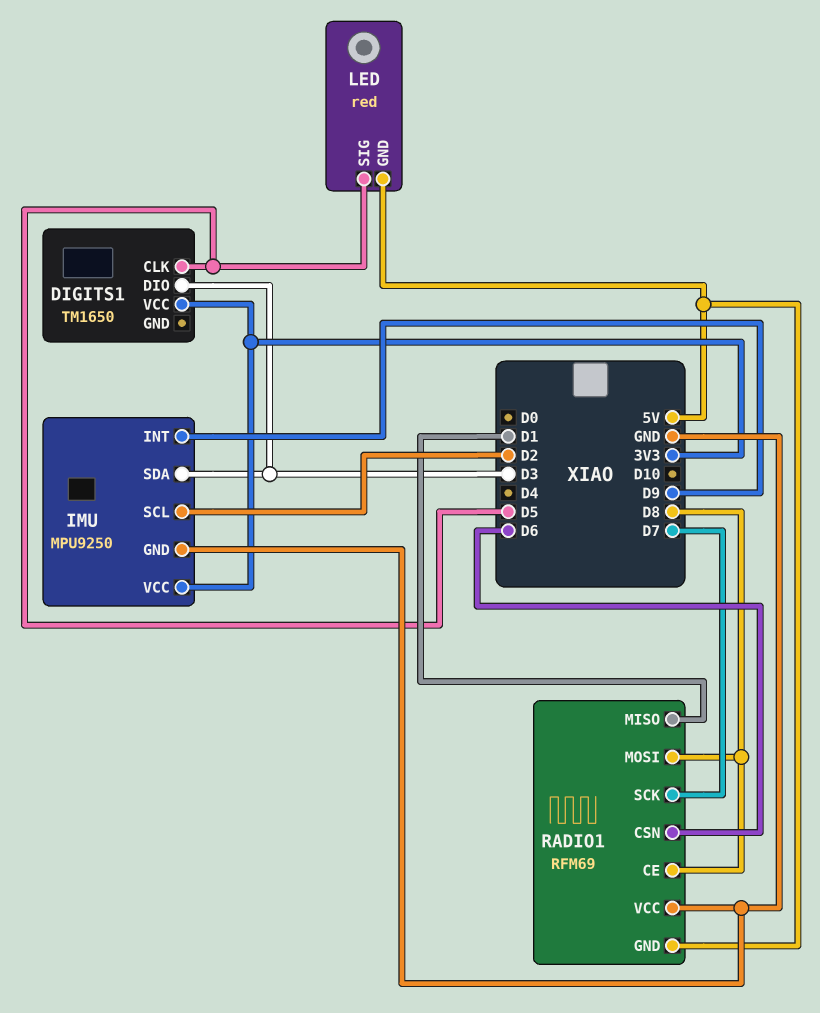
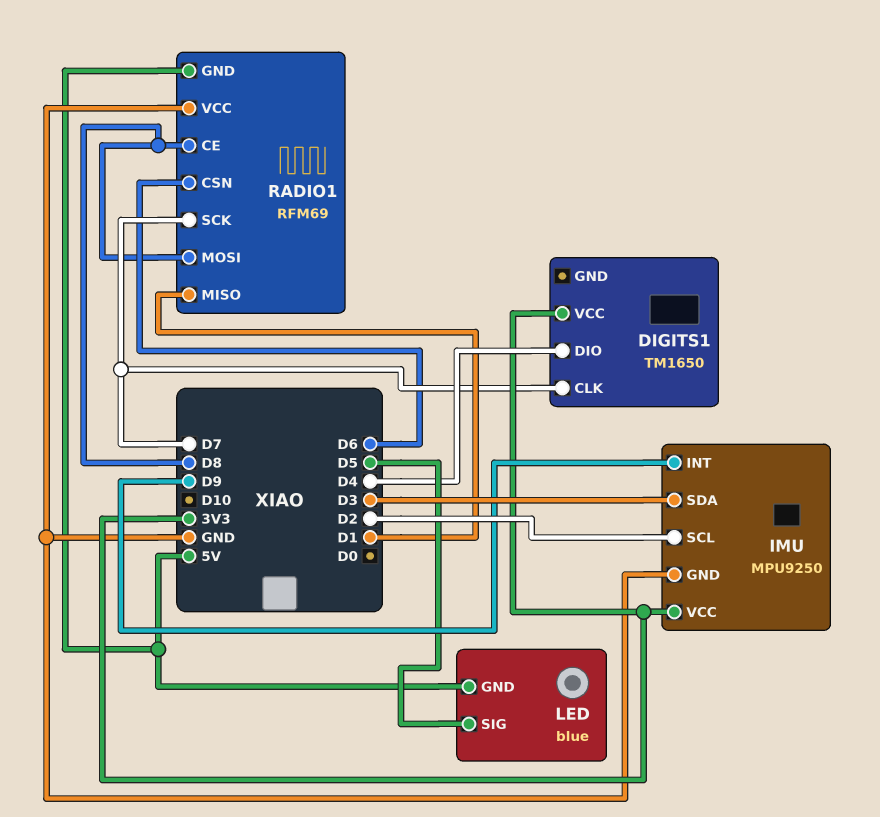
DIGITS1 pin CLK: D5 -> D7
DIGITS1 pin DIO: D3 -> D4
LED: red -> blue

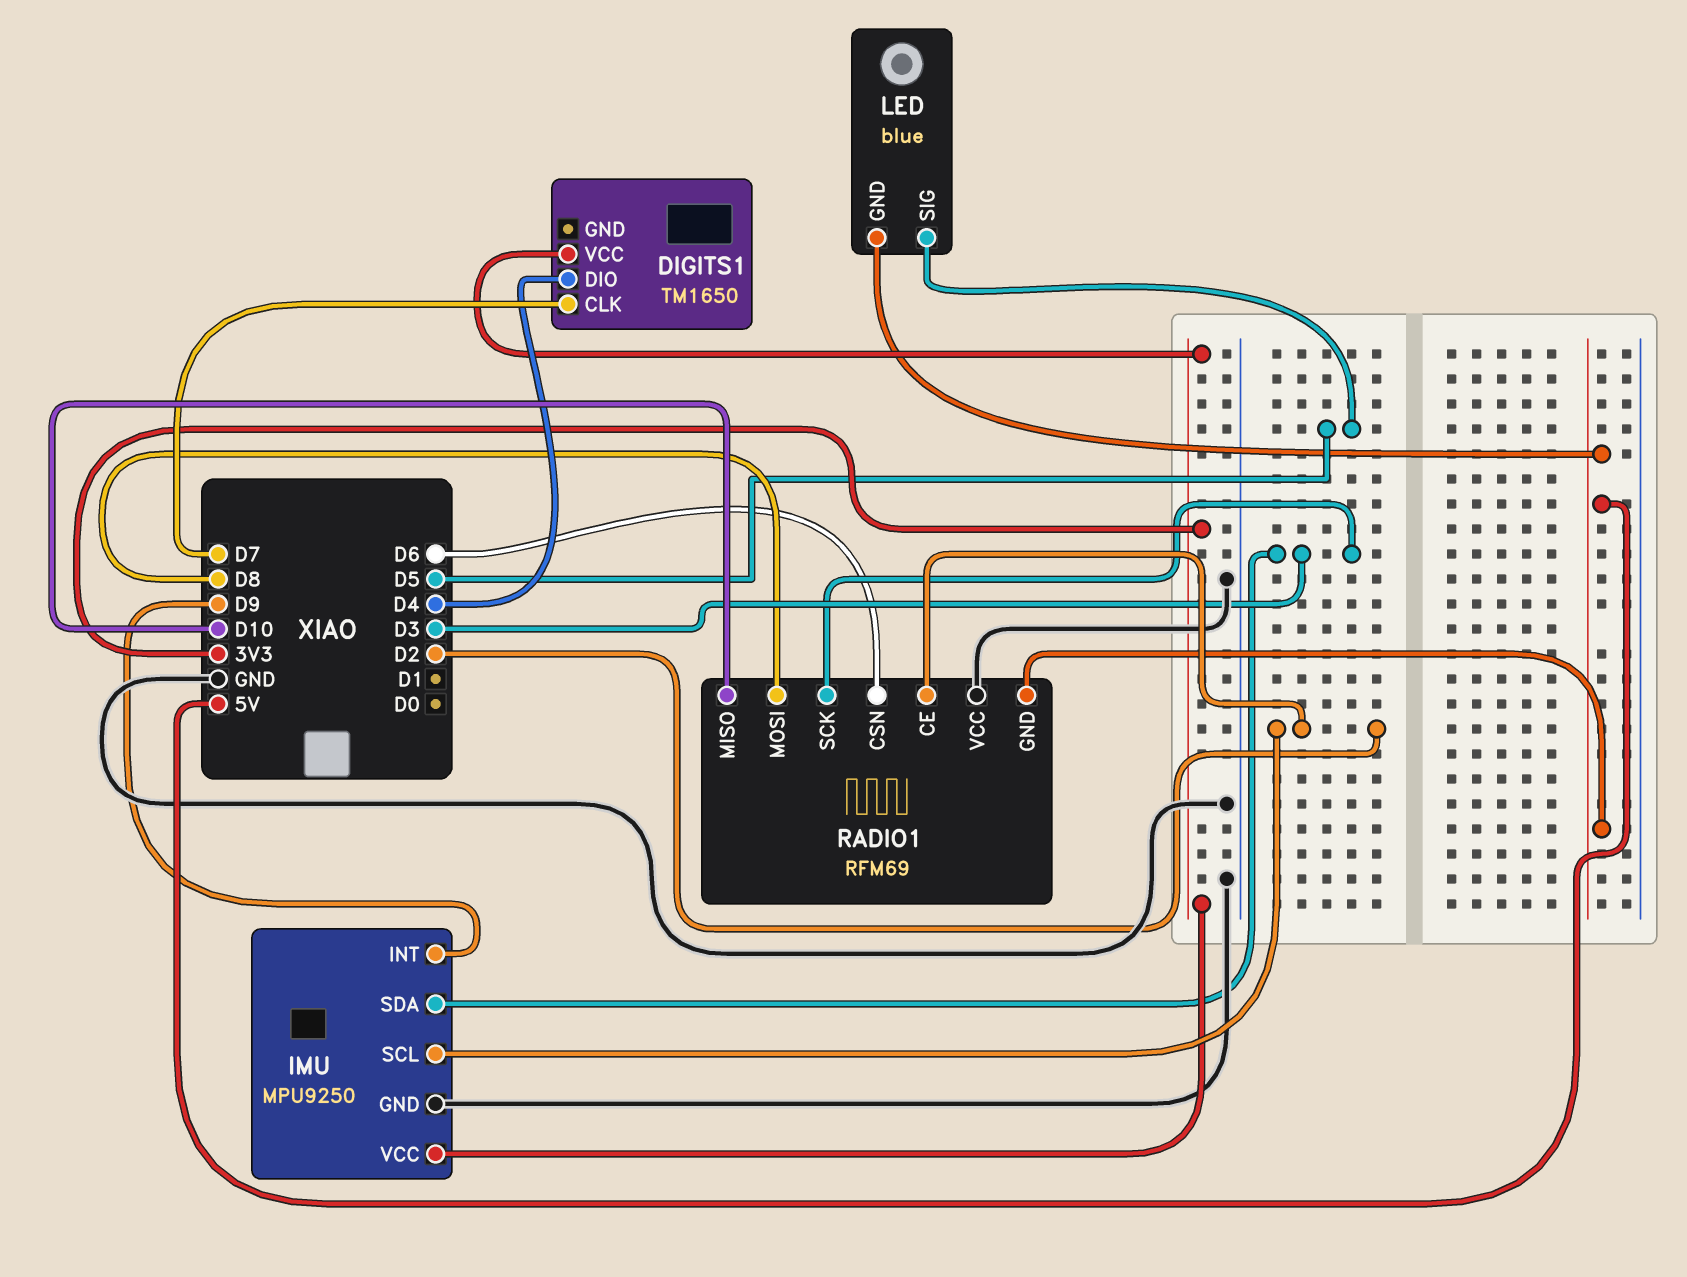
RADIO1 pin CE: D8 -> D2
RADIO1 pin MISO: D1 -> D10
RADIO1 pin SCK: D7 -> D3

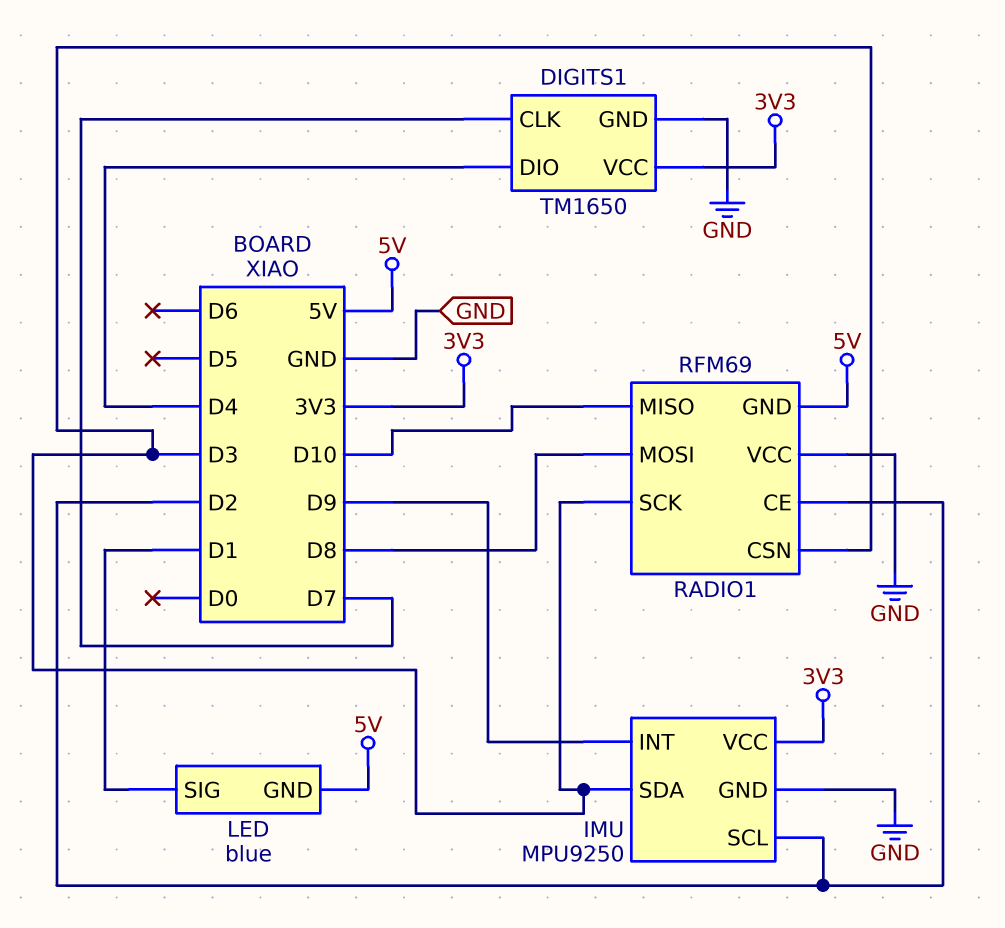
DIGITS1 pin GND: none -> GND
LED pin SIG: D5 -> D1
RADIO1 pin CSN: D6 -> D3

